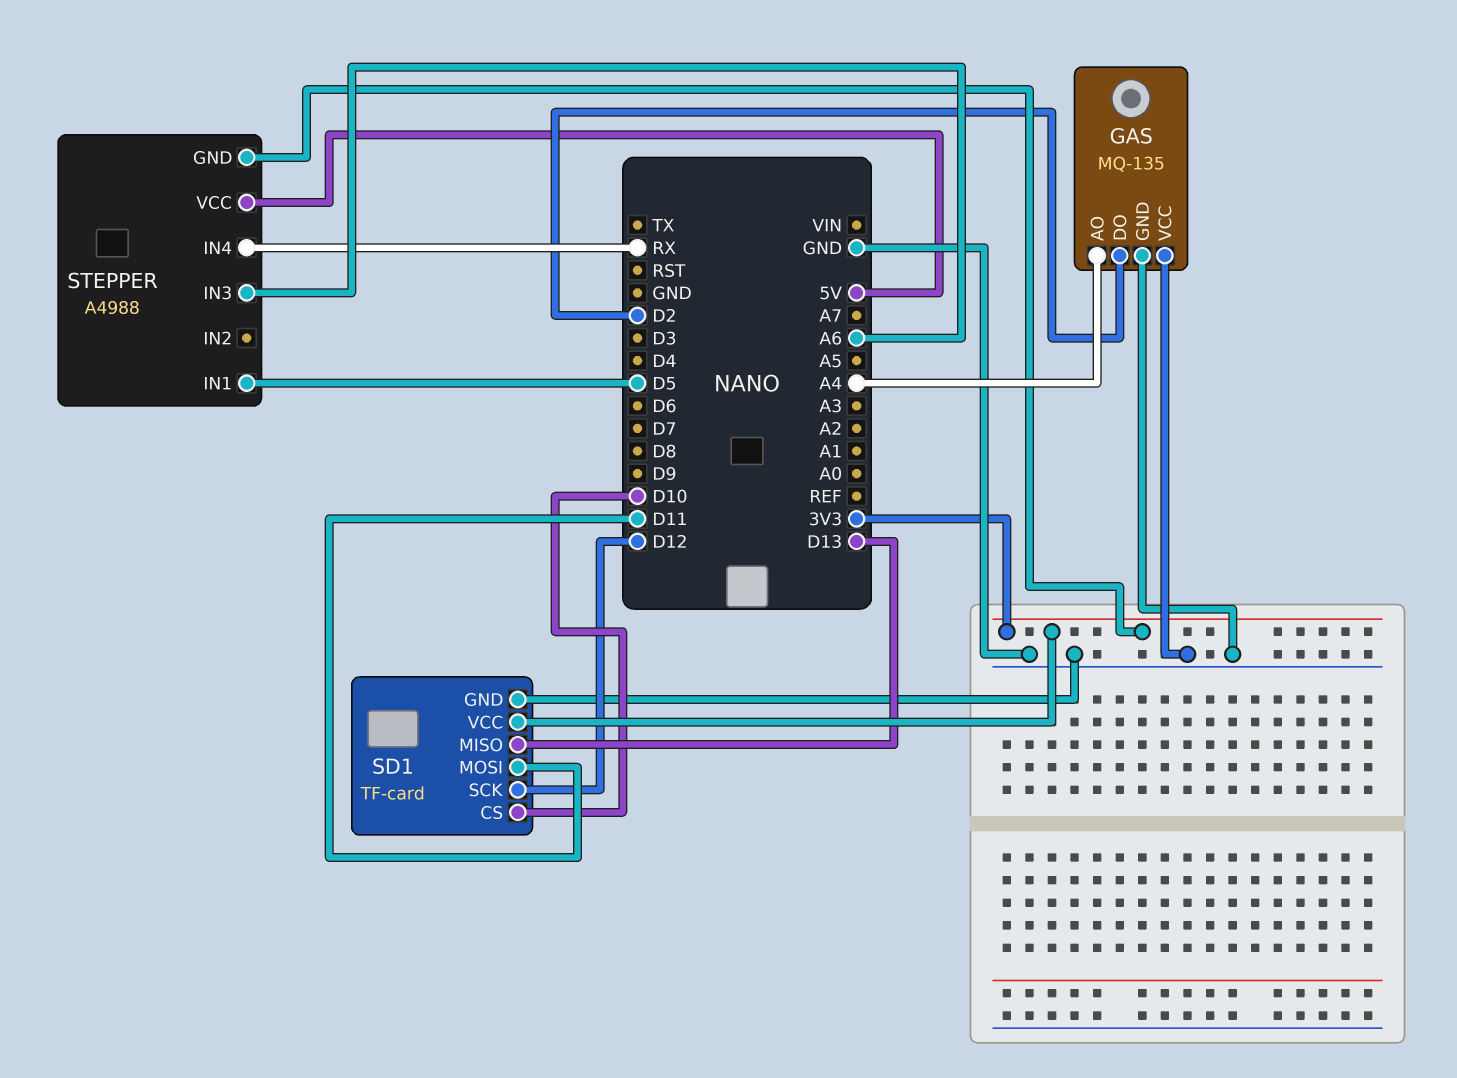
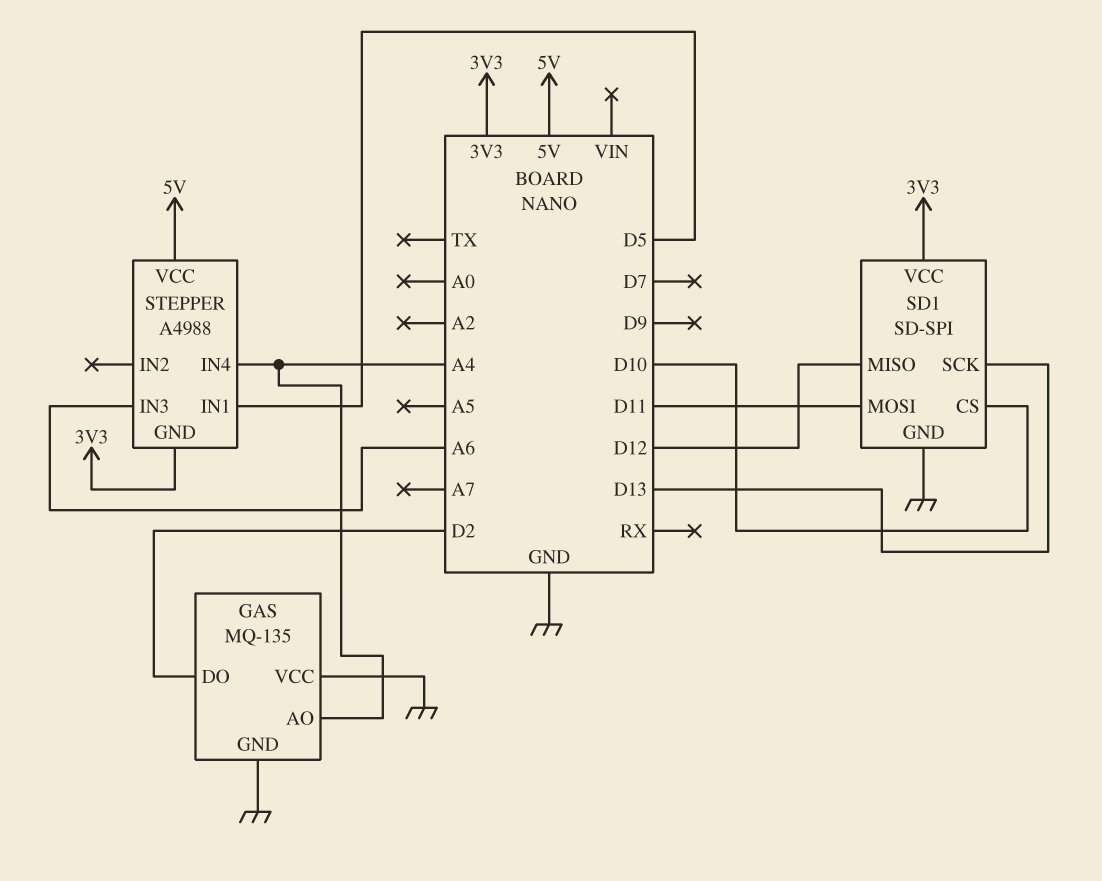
SD1: TF-card -> SD-SPI
SD1 pin MISO: D13 -> D12
SD1 pin SCK: D12 -> D13
STEPPER pin IN4: RX -> A4

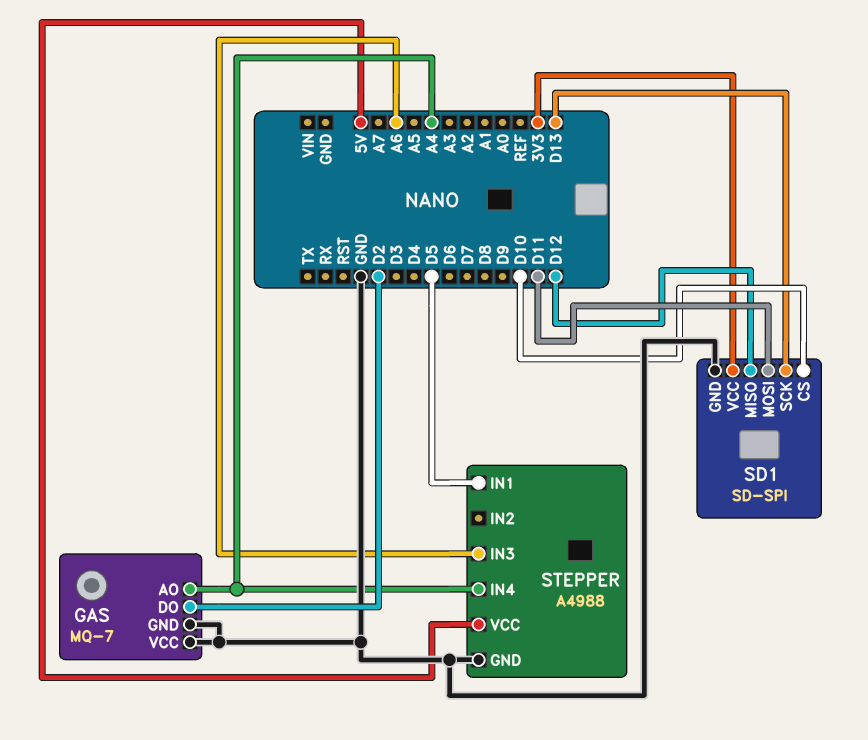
GAS: MQ-135 -> MQ-7
STEPPER pin GND: 3V3 -> GND

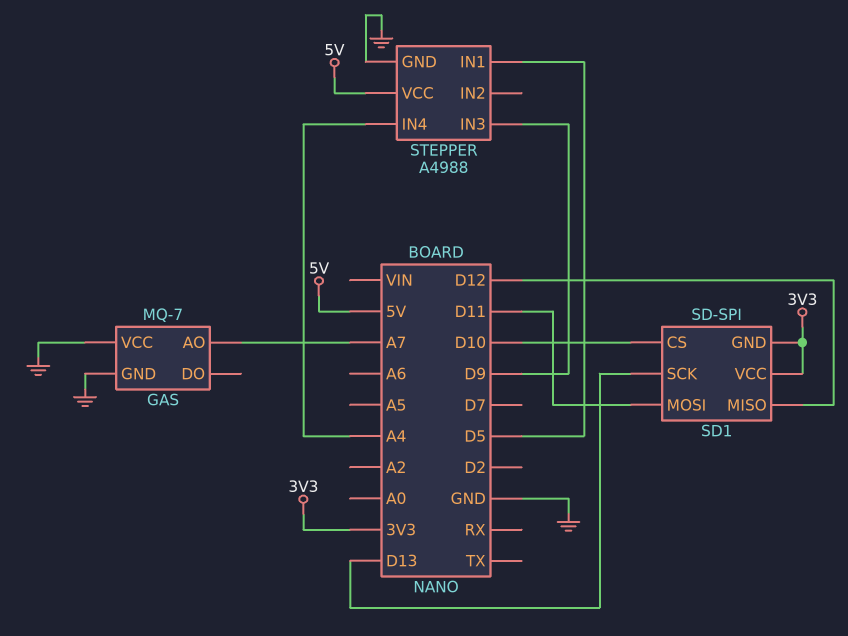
GAS pin AO: A4 -> A7
GAS pin DO: D2 -> none
SD1 pin GND: GND -> 3V3
STEPPER pin IN3: A6 -> D9

